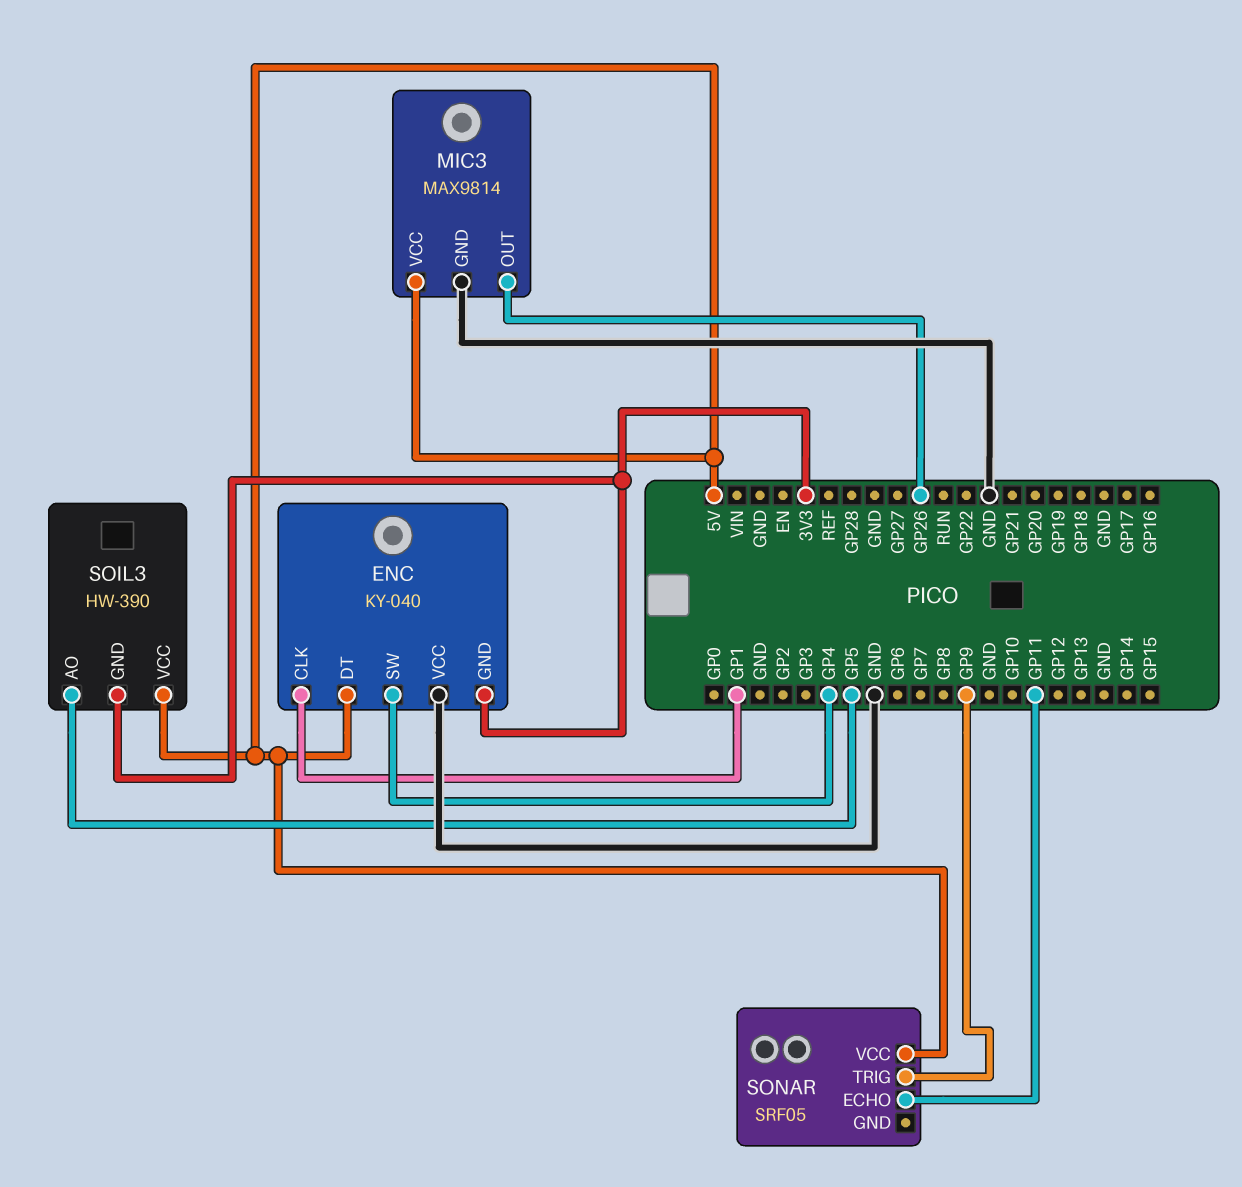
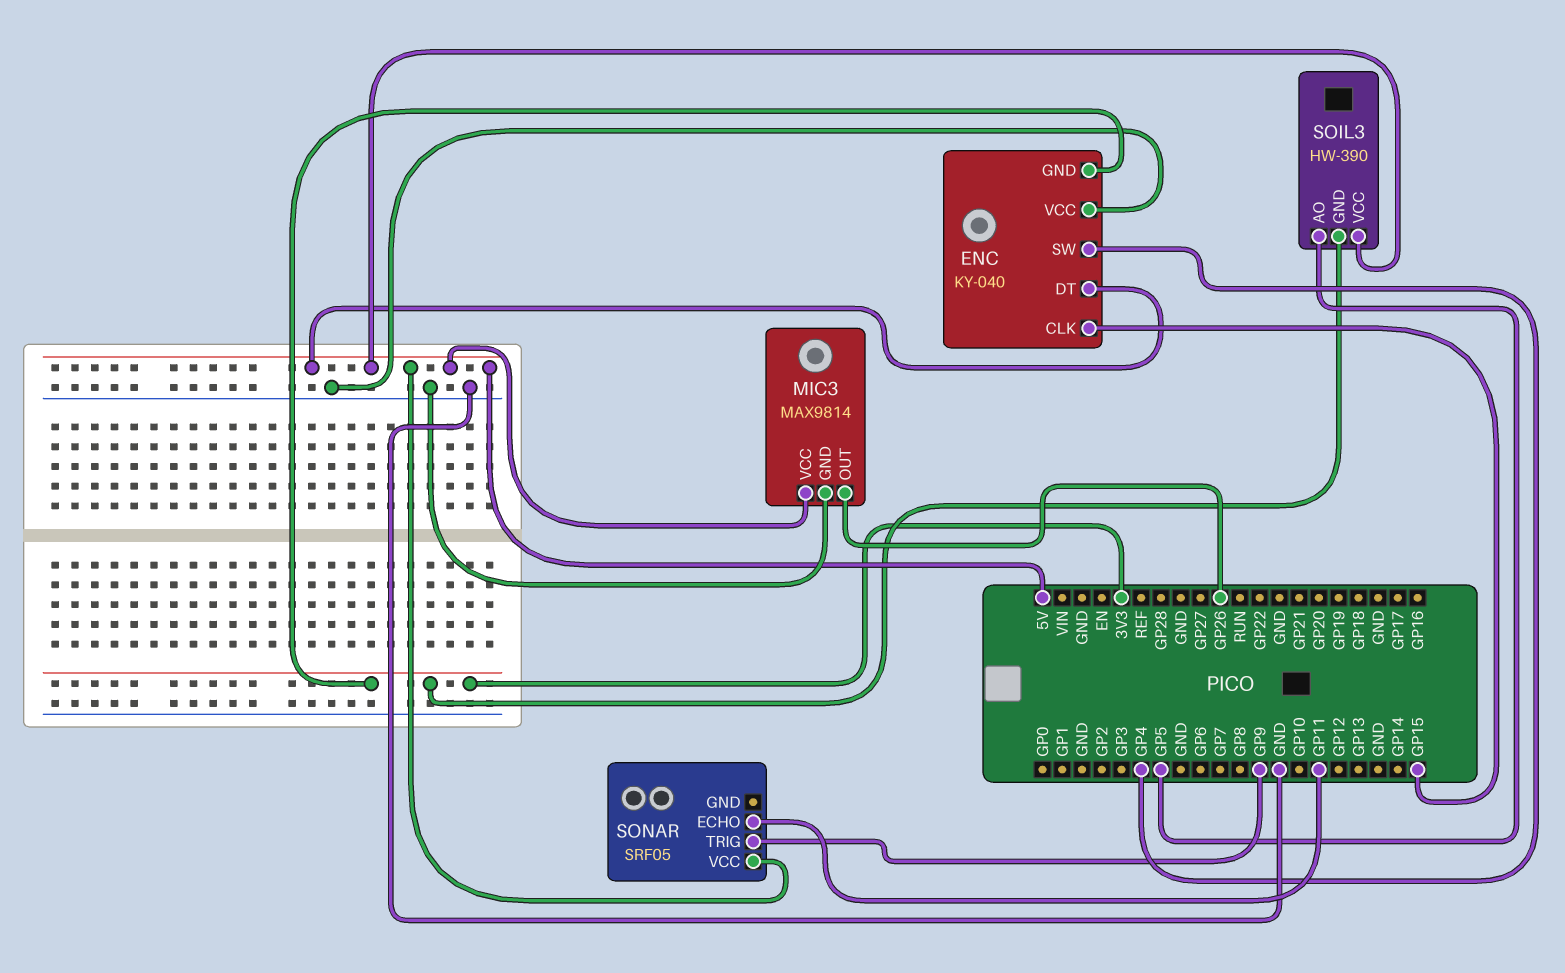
ENC pin CLK: GP1 -> GP15

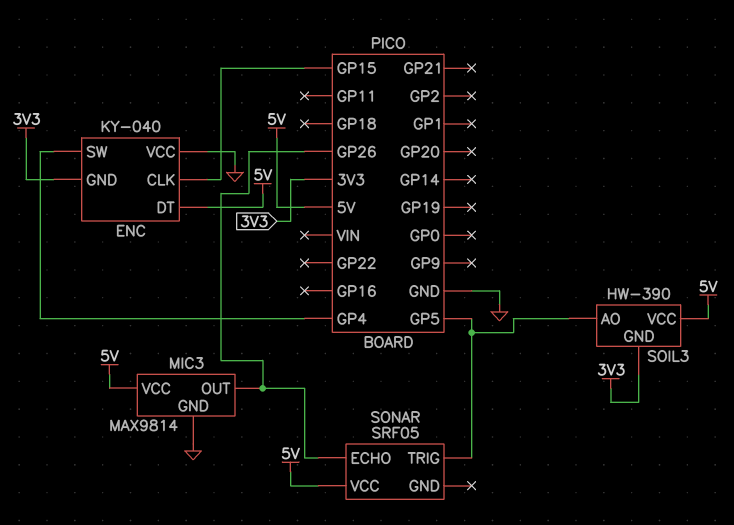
SONAR pin ECHO: GP11 -> GP26
SONAR pin TRIG: GP9 -> GP5

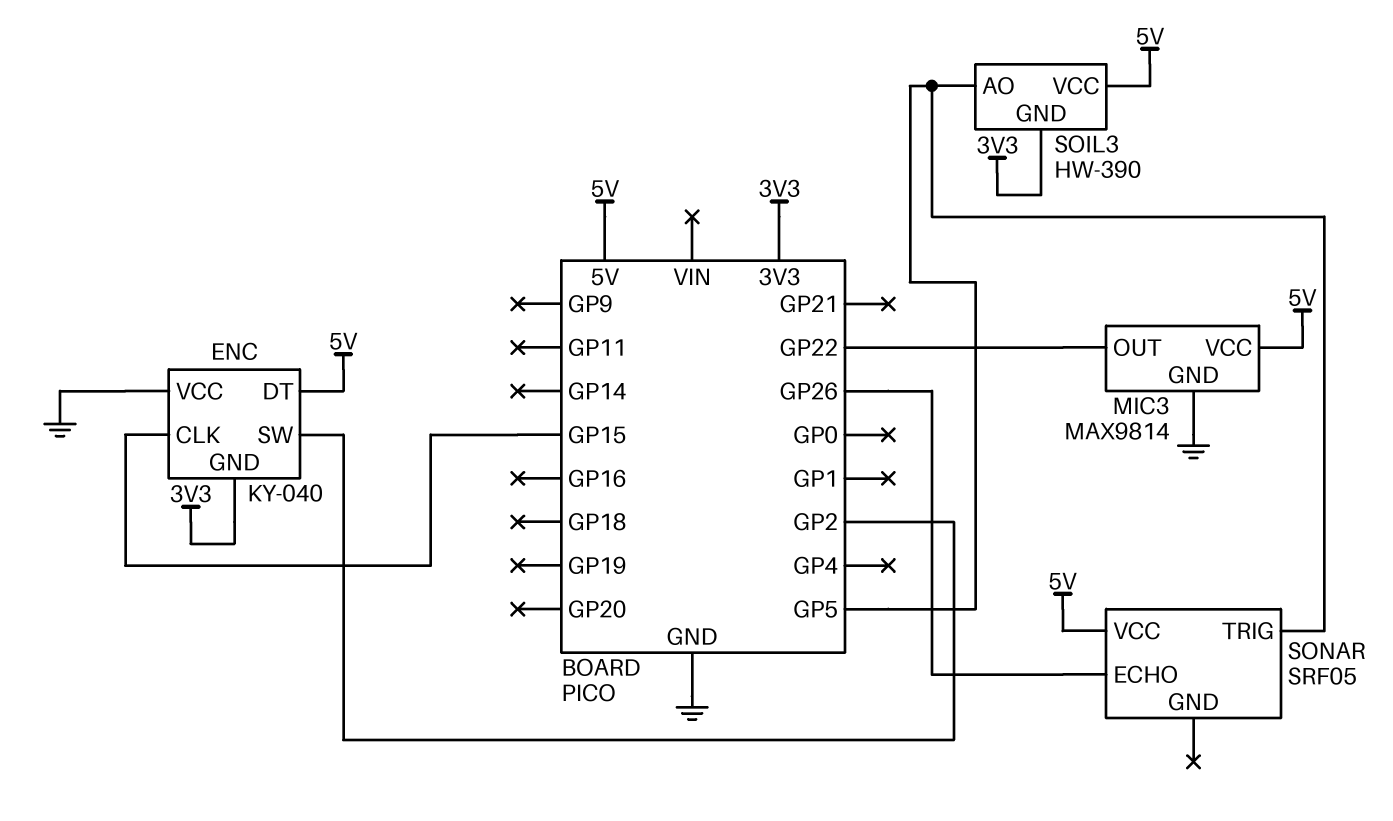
ENC pin SW: GP4 -> GP2
MIC3 pin OUT: GP26 -> GP22

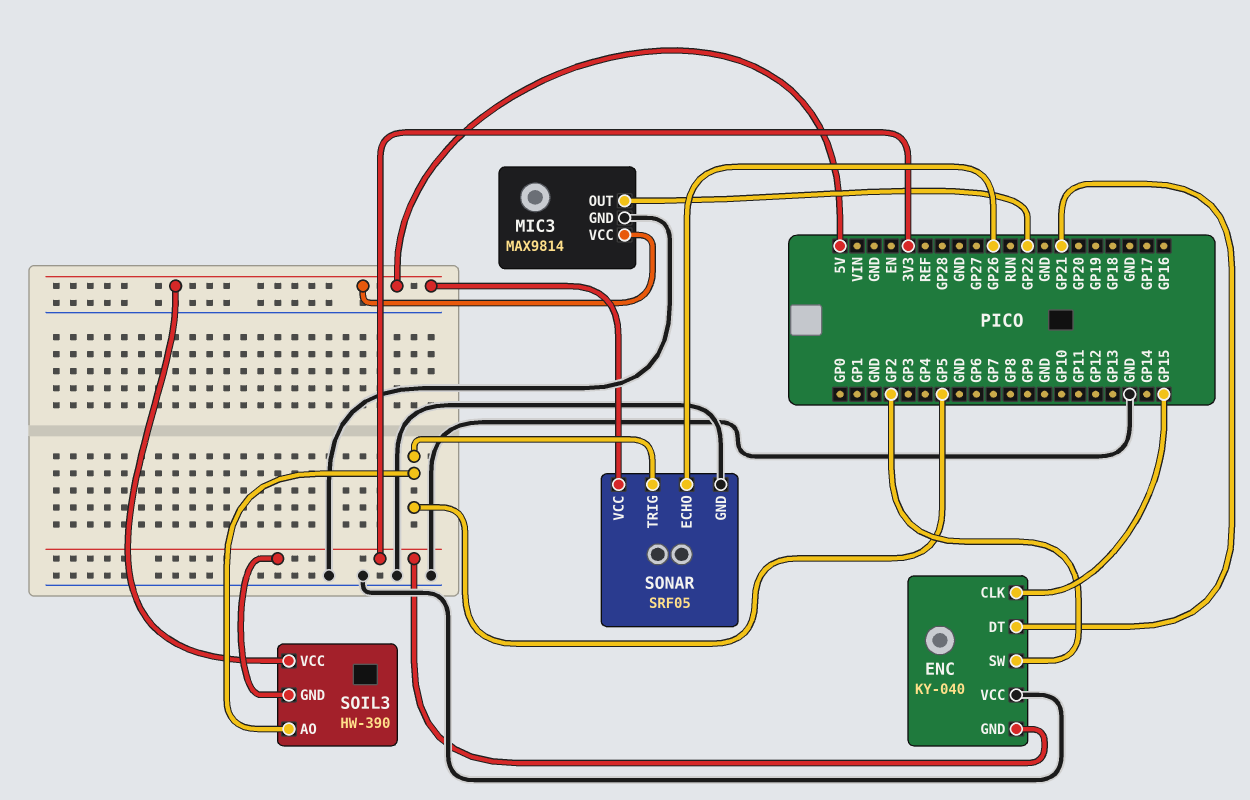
ENC pin DT: 5V -> GP21
SONAR pin GND: none -> GND

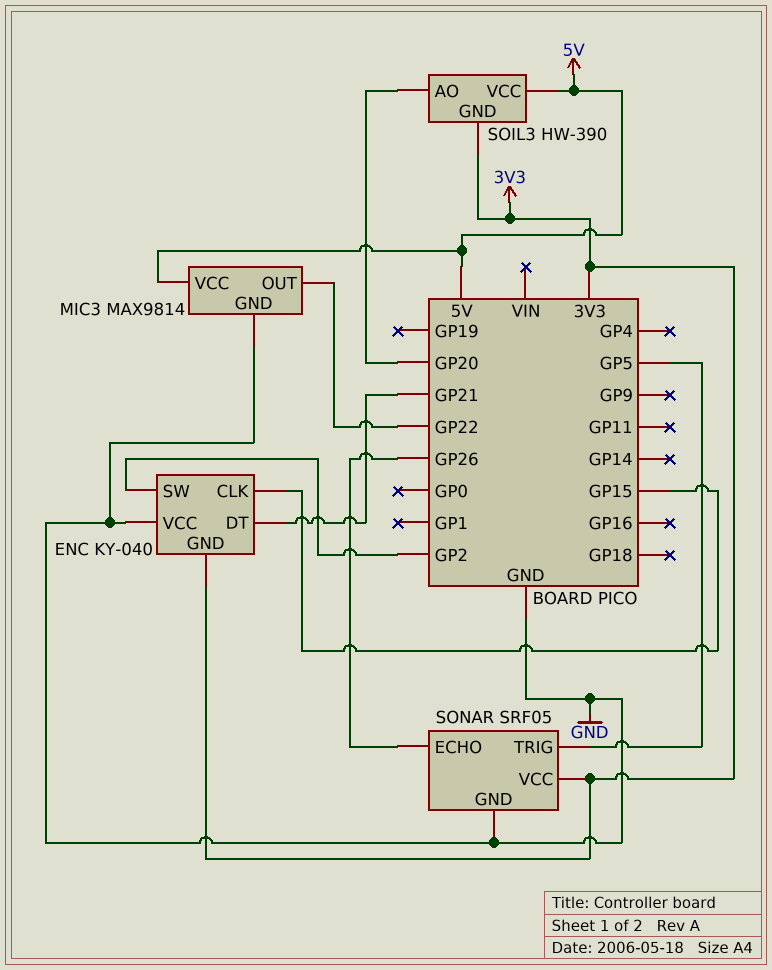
SOIL3 pin AO: GP5 -> GP20
SONAR pin VCC: 5V -> 3V3

